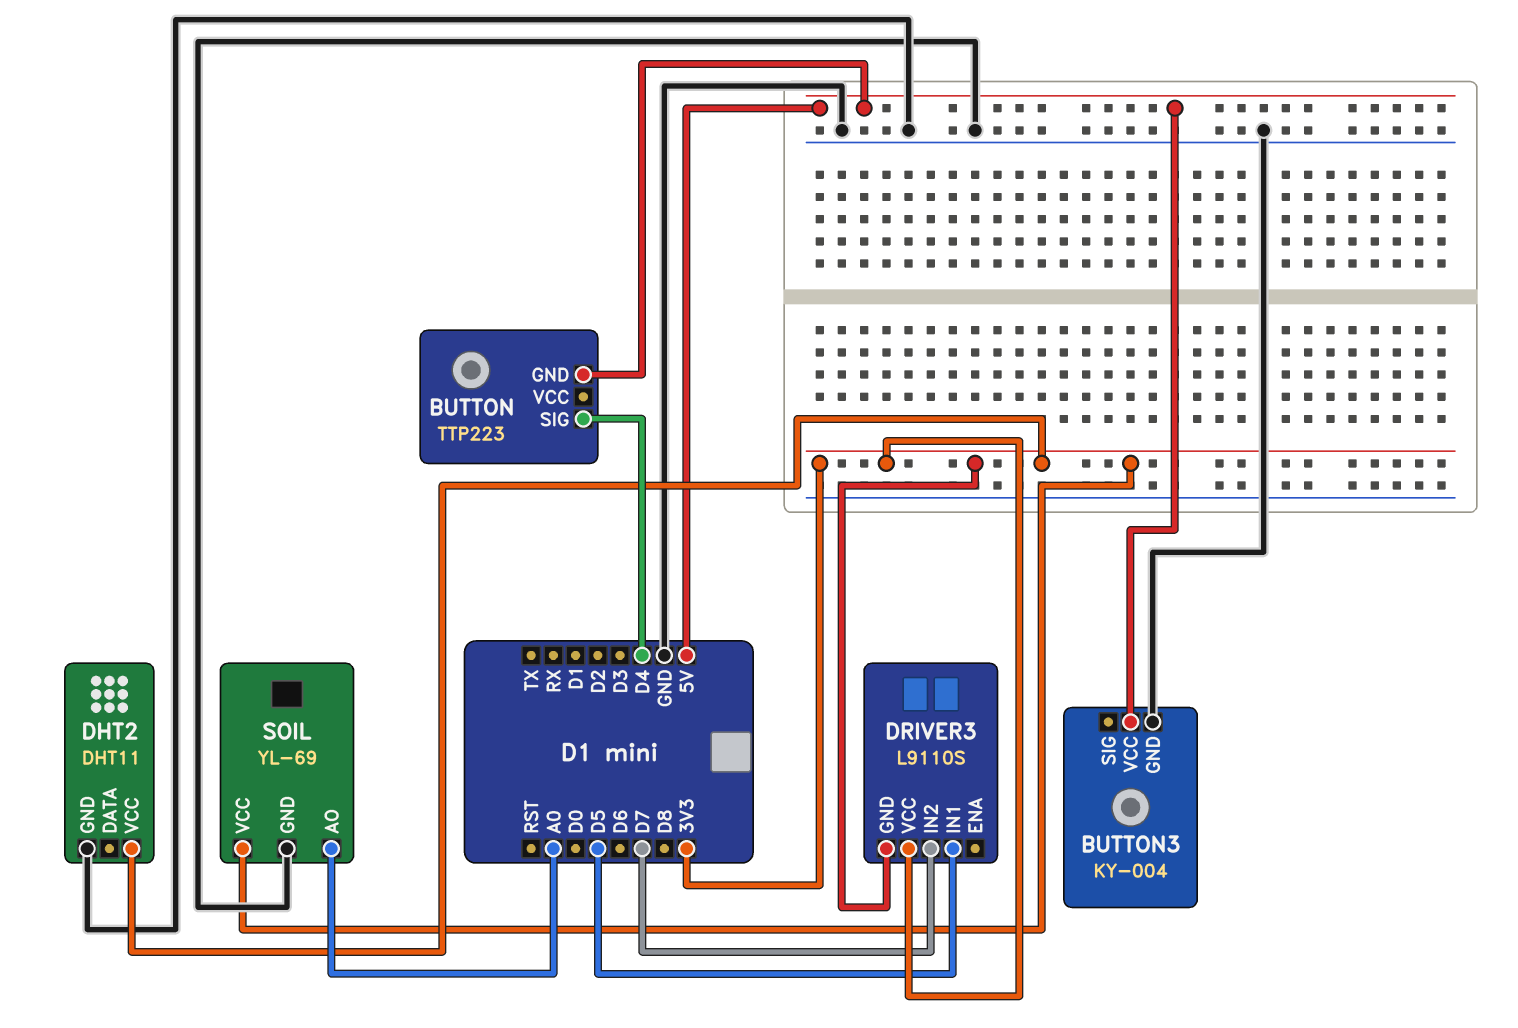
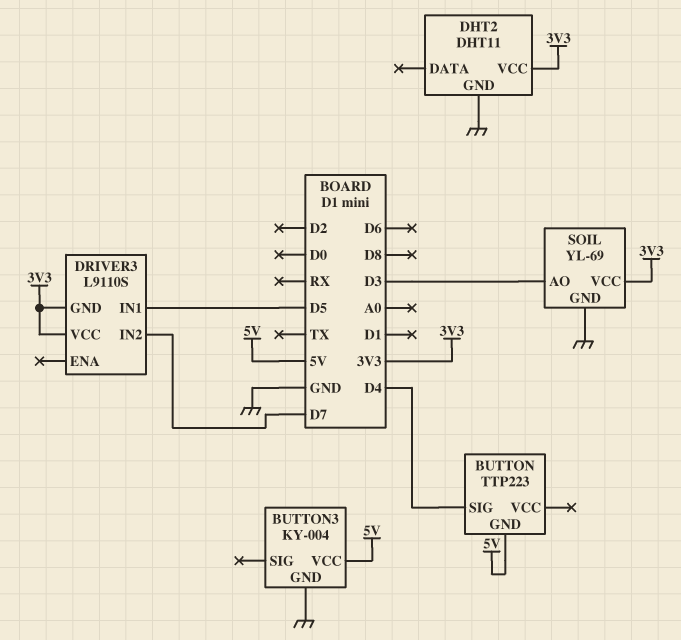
SOIL pin AO: A0 -> D3

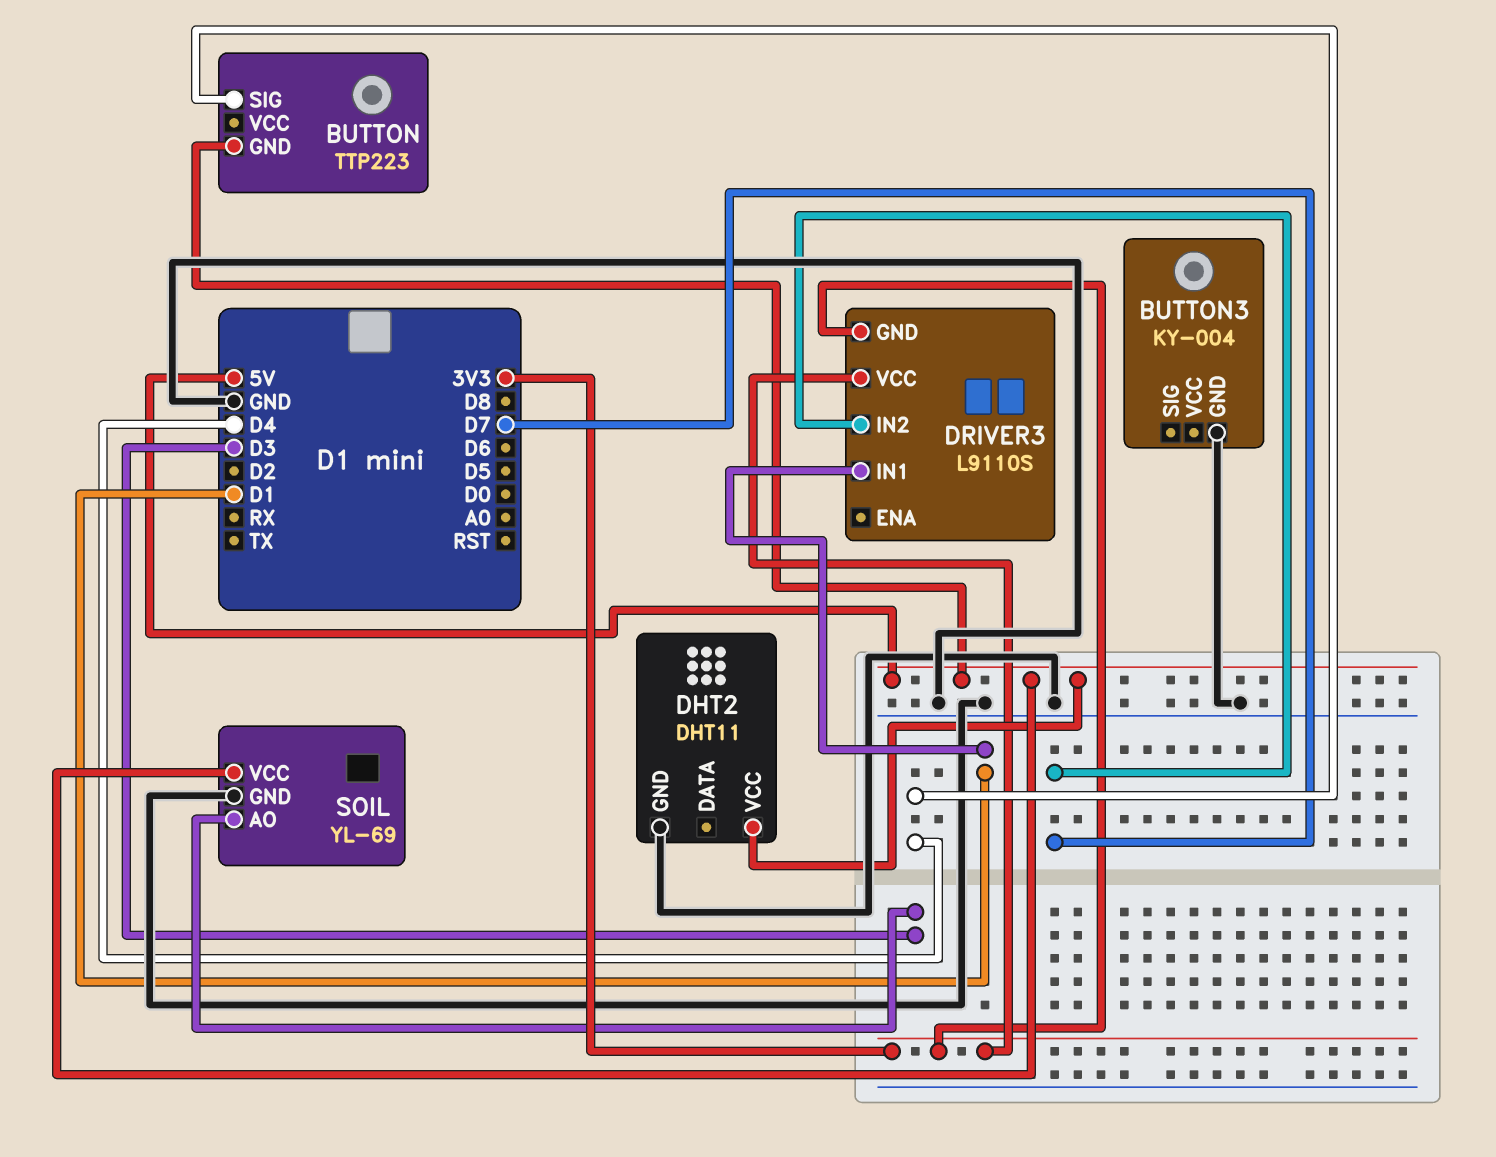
BUTTON3 pin VCC: 5V -> none
DHT2 pin VCC: 3V3 -> 5V
DRIVER3 pin IN1: D5 -> D1
SOIL pin VCC: 3V3 -> 5V

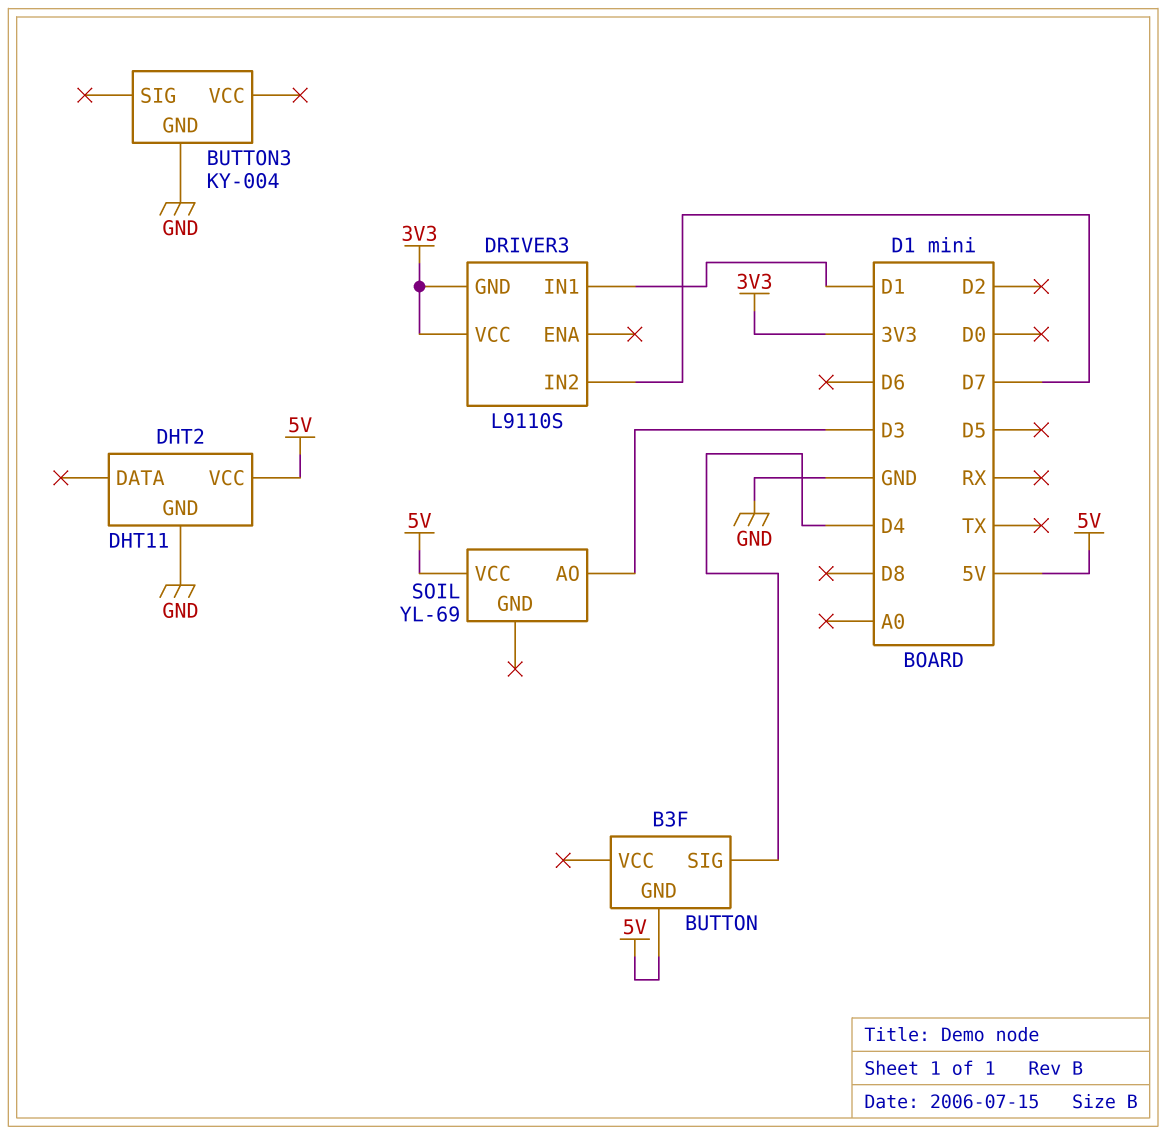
BUTTON: TTP223 -> B3F
SOIL pin GND: GND -> none

